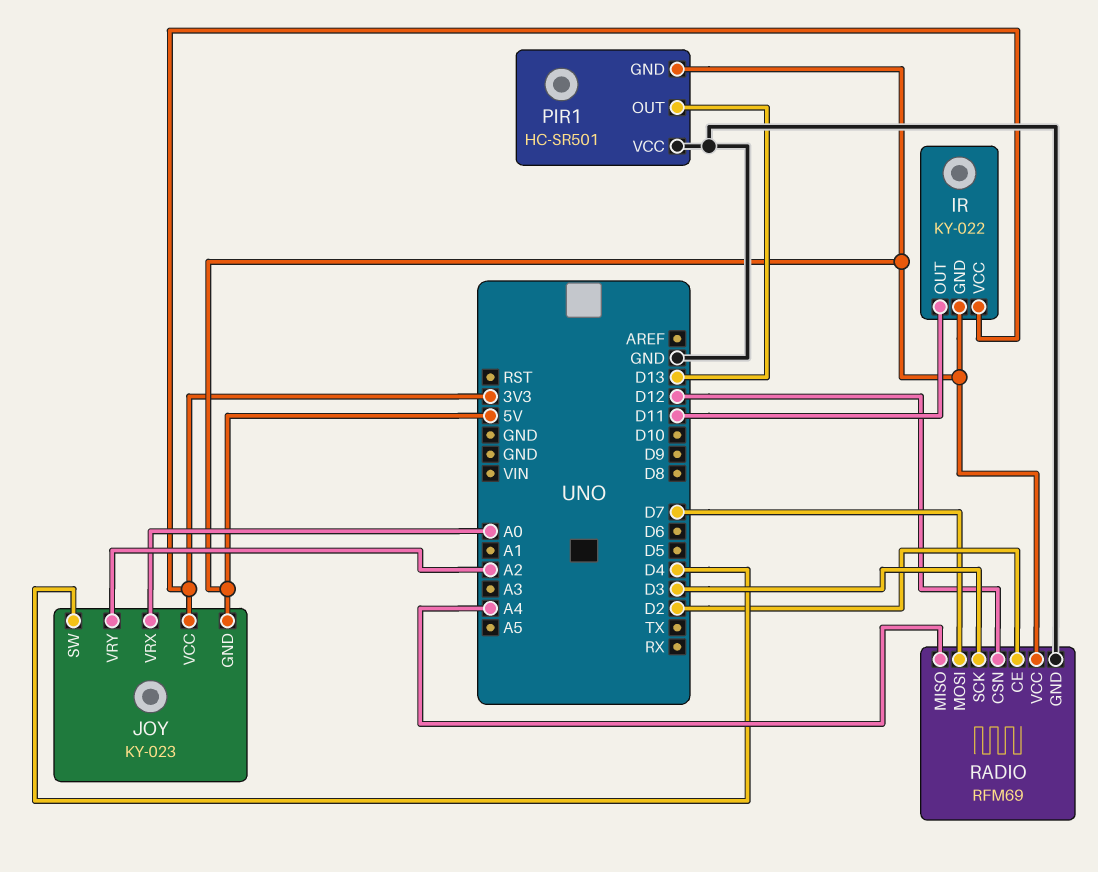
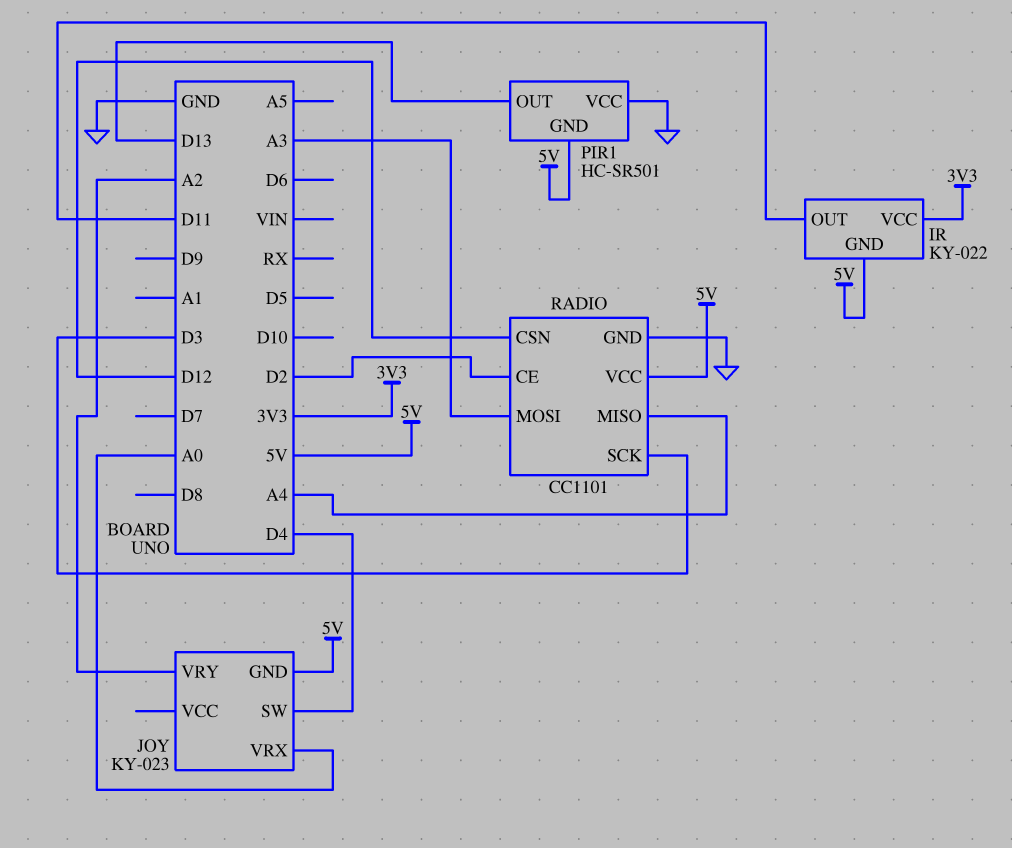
JOY pin VCC: 3V3 -> none
RADIO: RFM69 -> CC1101
RADIO pin MOSI: D7 -> A3

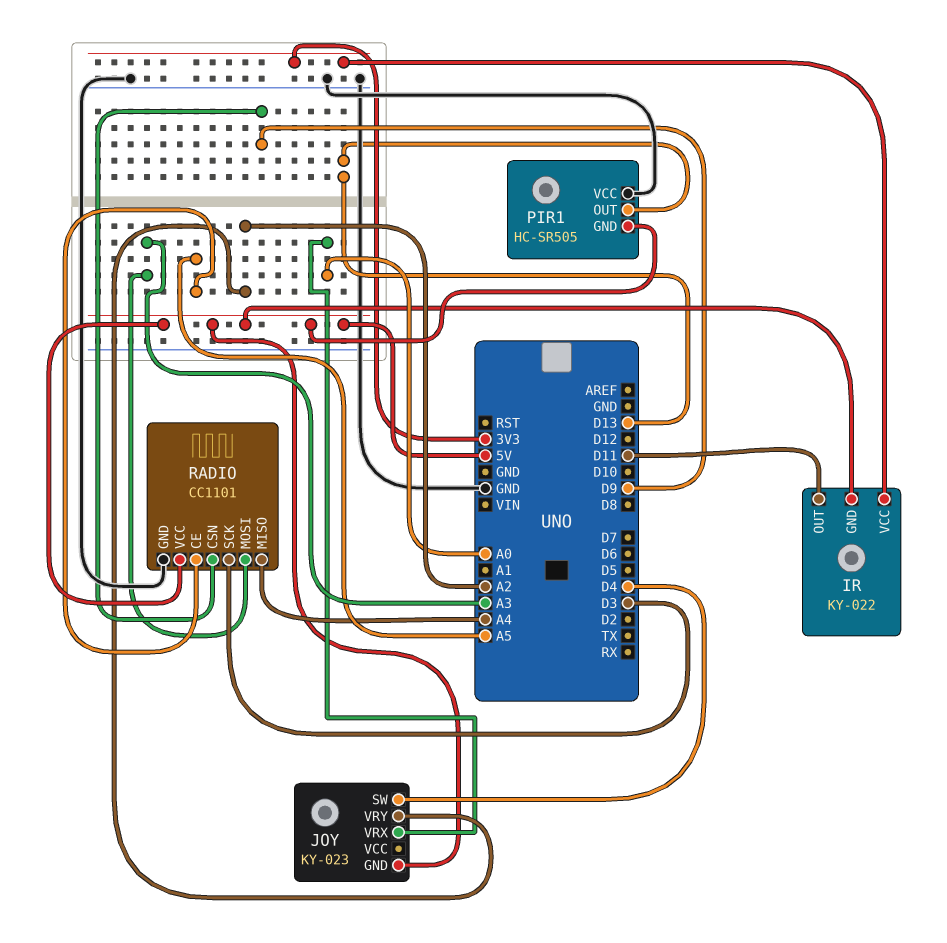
PIR1: HC-SR501 -> HC-SR505
RADIO pin CE: D2 -> A5
RADIO pin CSN: D12 -> D9

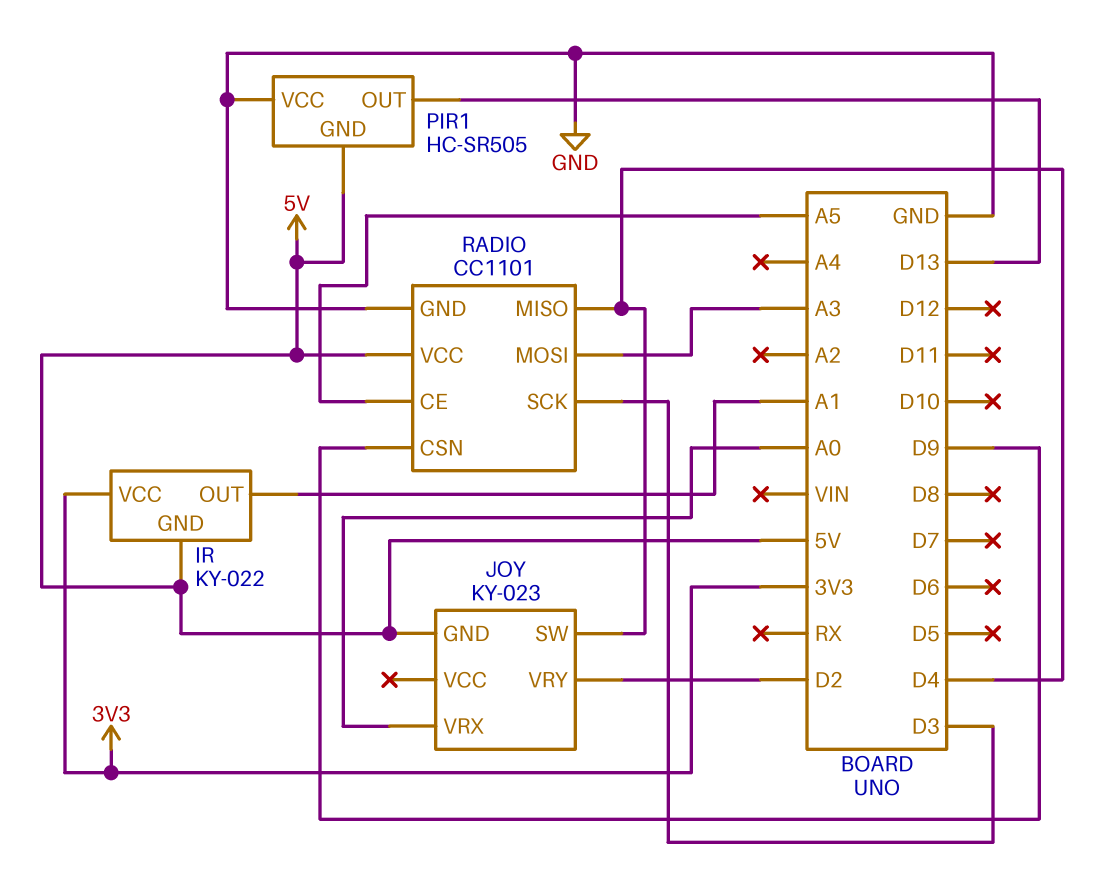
IR pin OUT: D11 -> A1
JOY pin VRY: A2 -> D2
RADIO pin MISO: A4 -> D4

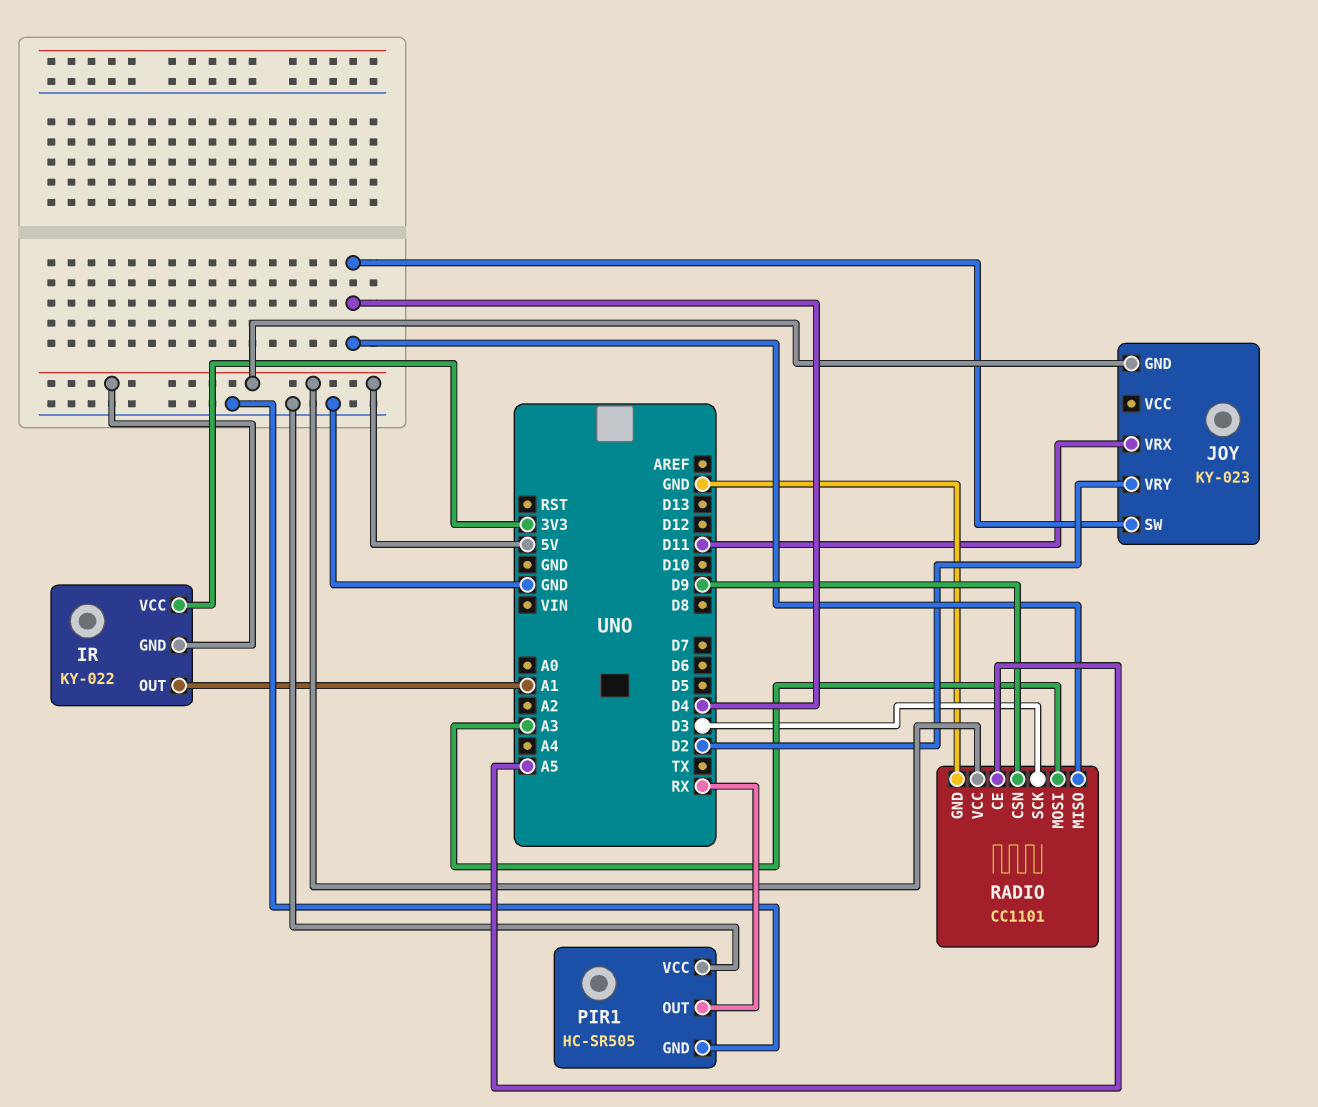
JOY pin VRX: A0 -> D11
PIR1 pin GND: 5V -> GND
PIR1 pin OUT: D13 -> RX

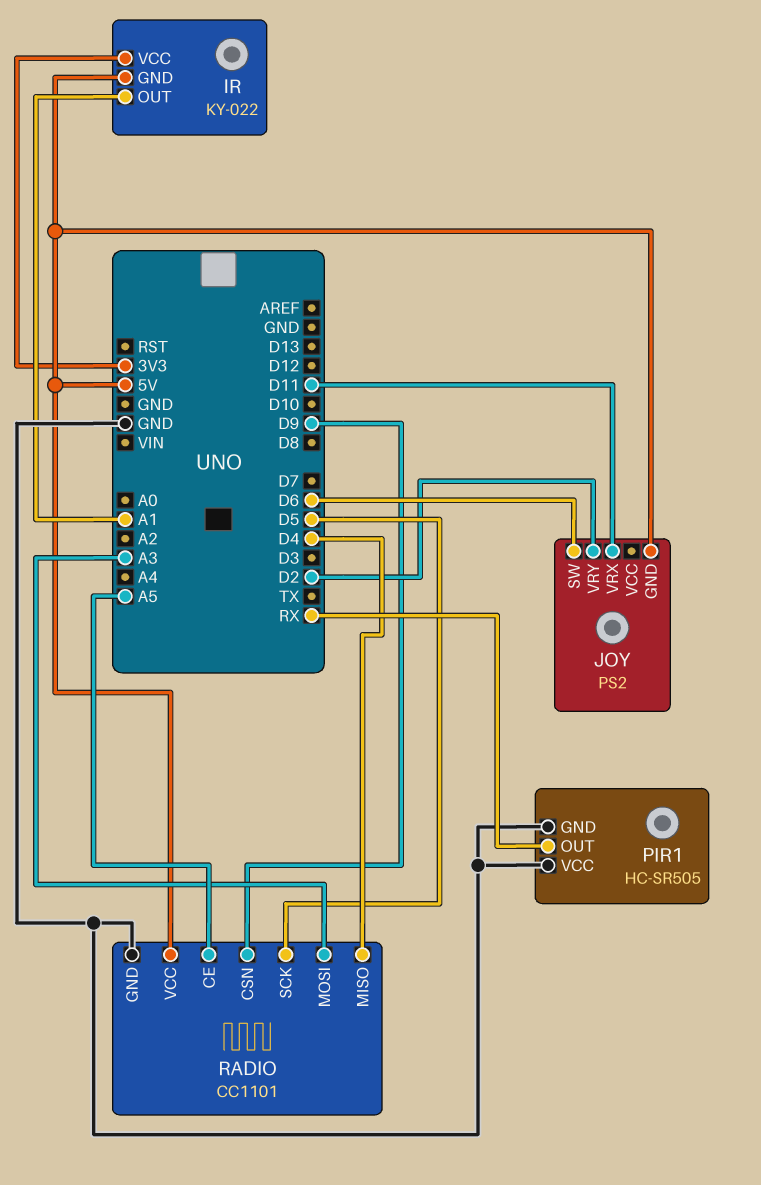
JOY: KY-023 -> PS2
JOY pin SW: D4 -> D6
RADIO pin SCK: D3 -> D5

